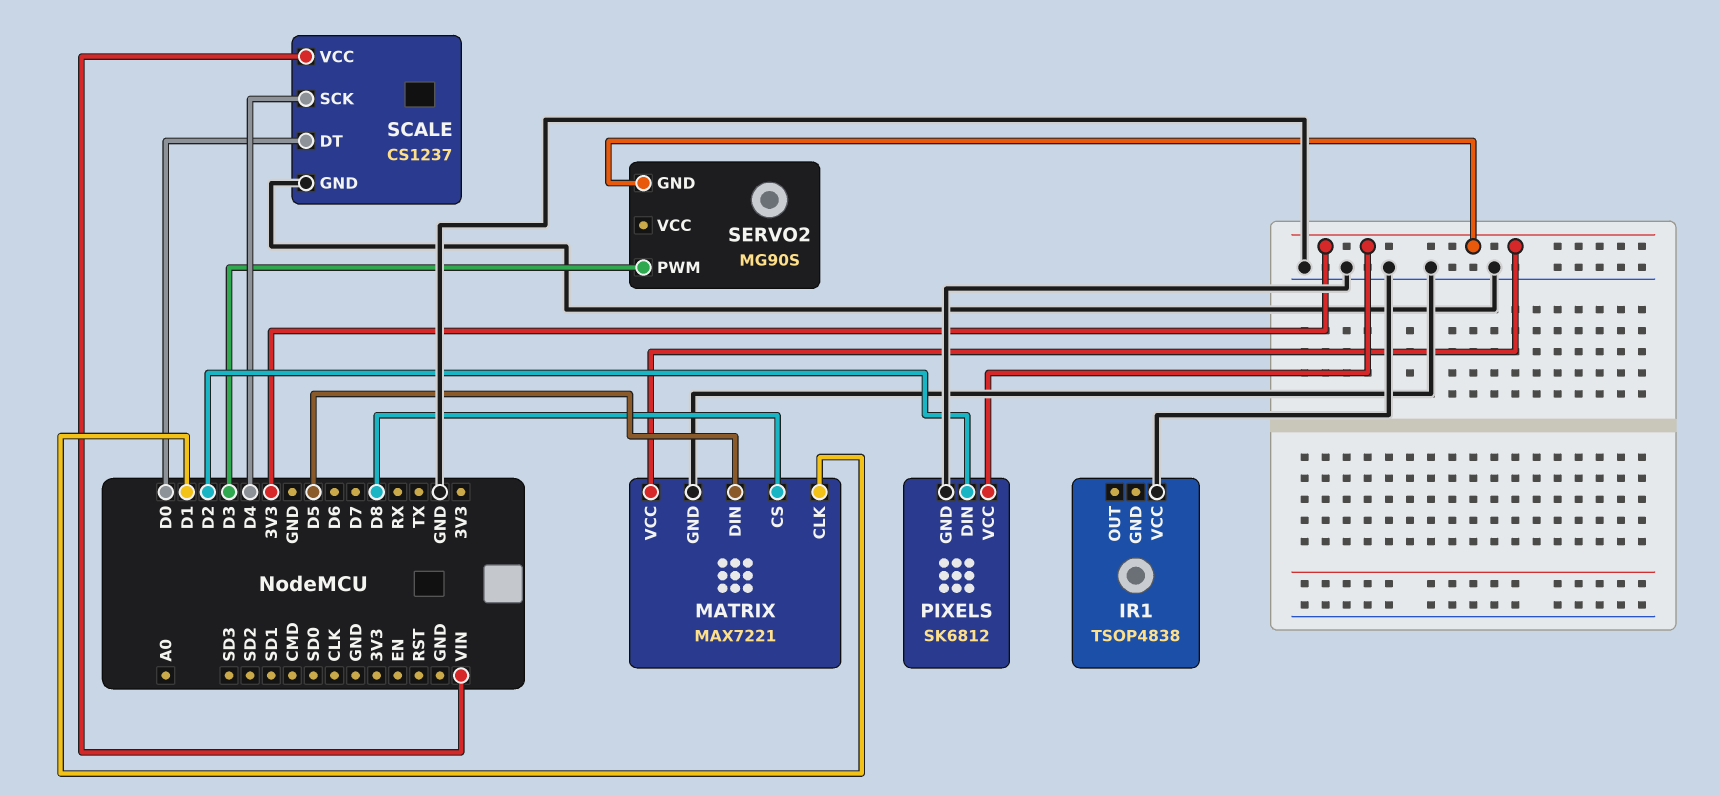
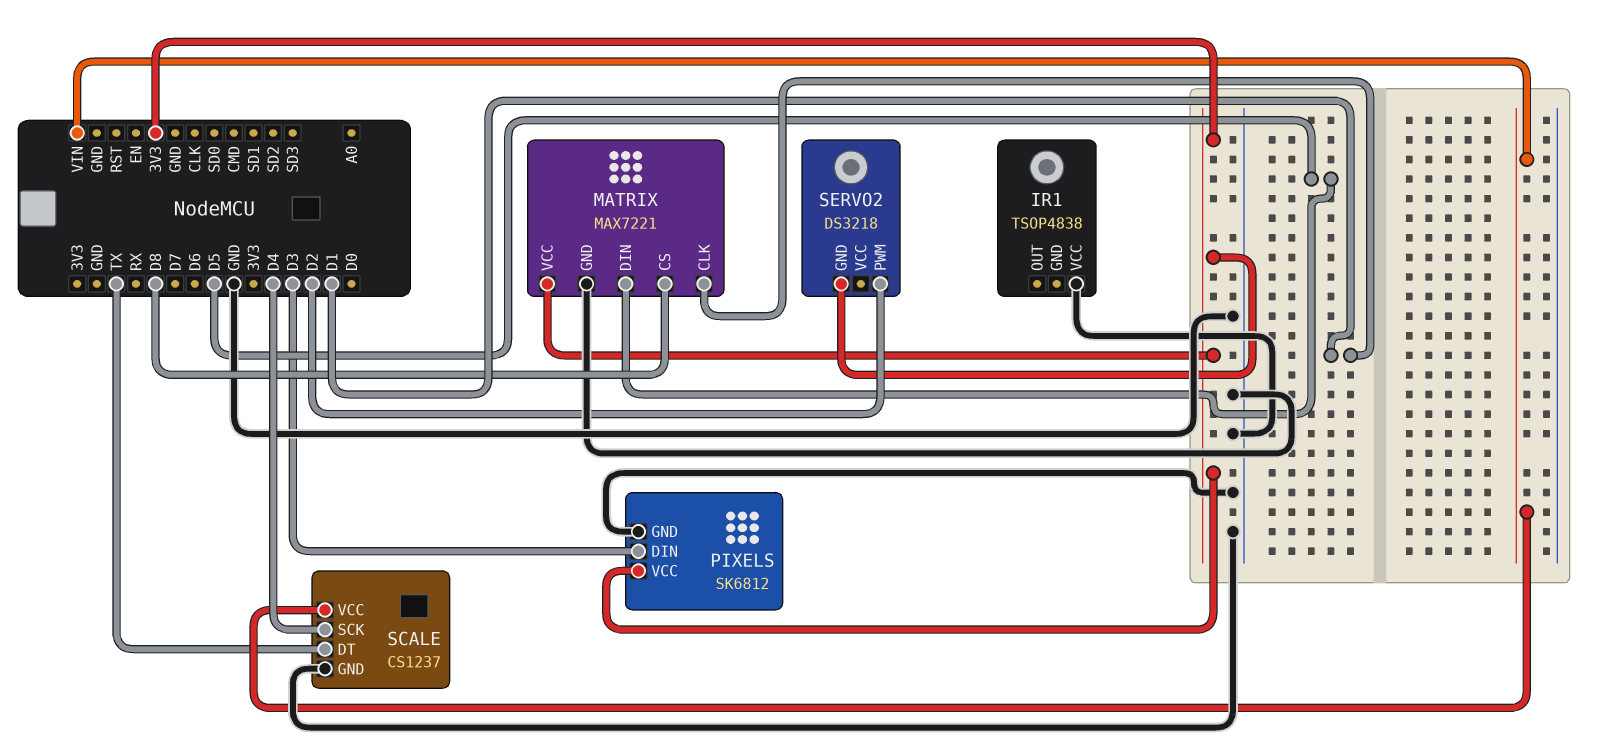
PIXELS pin DIN: D2 -> D3
SCALE pin DT: D0 -> TX
SERVO2: MG90S -> DS3218
SERVO2 pin PWM: D3 -> D2

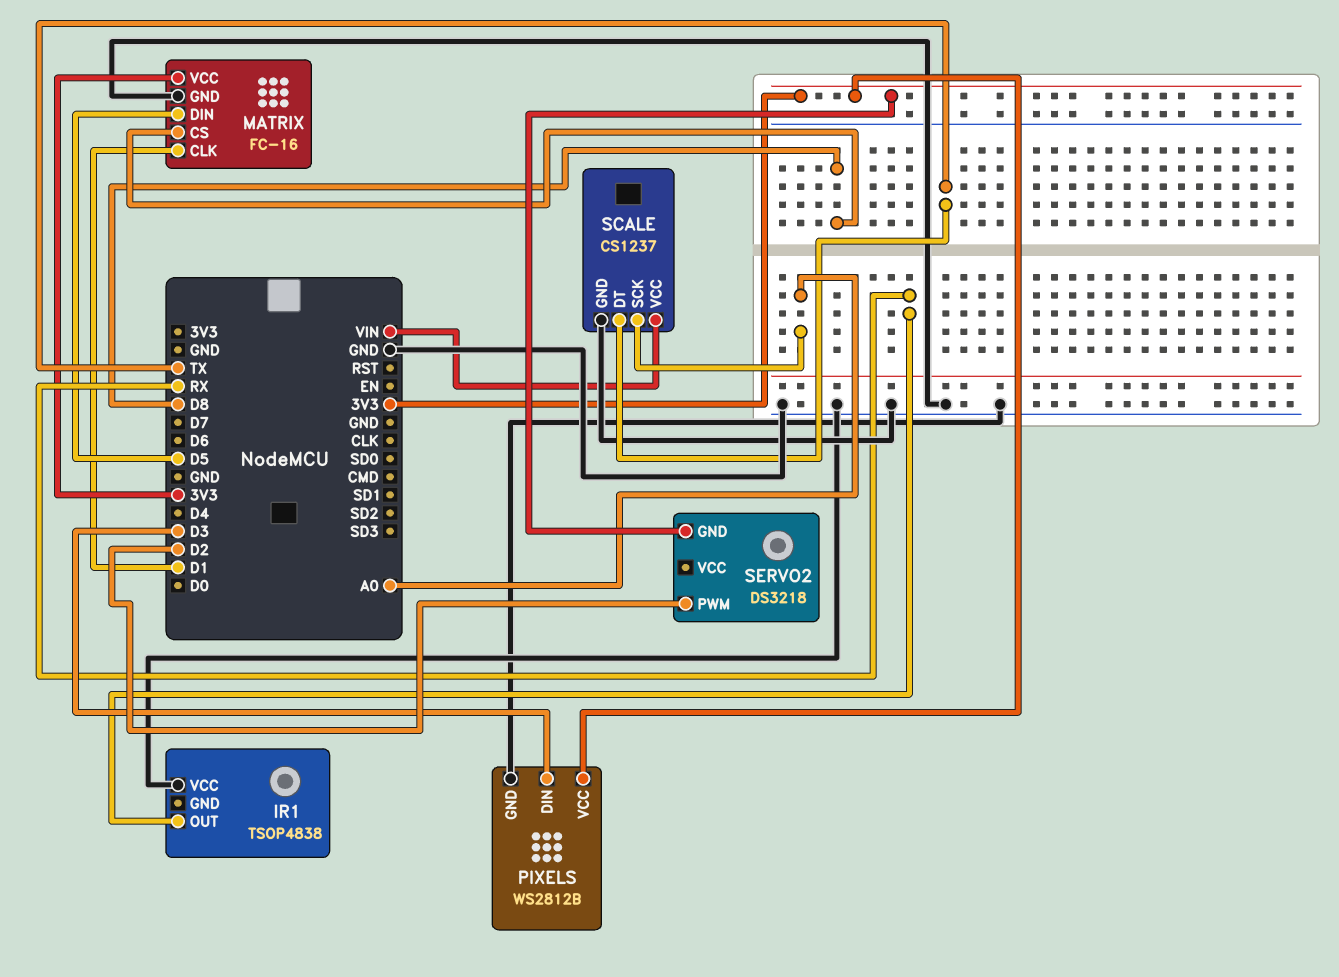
IR1 pin OUT: none -> RX
MATRIX: MAX7221 -> FC-16
PIXELS: SK6812 -> WS2812B
SCALE pin SCK: D4 -> A0

